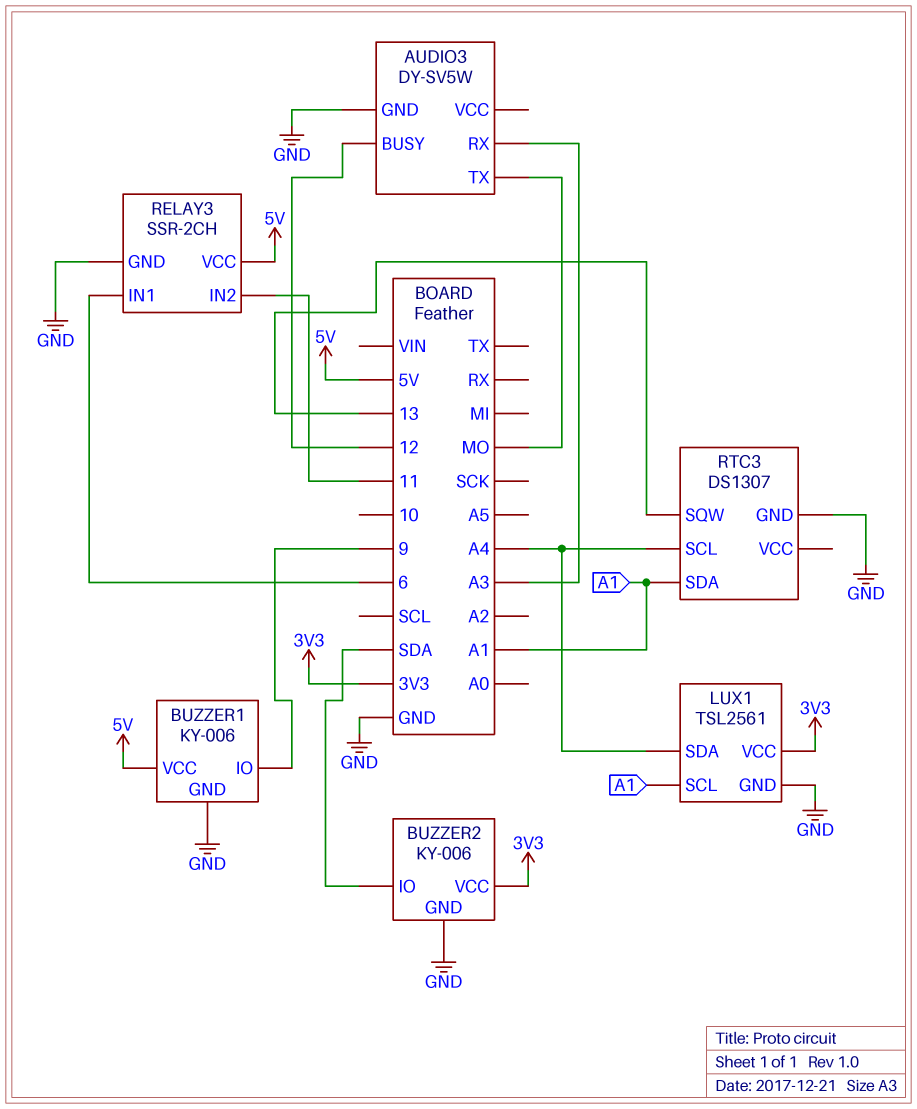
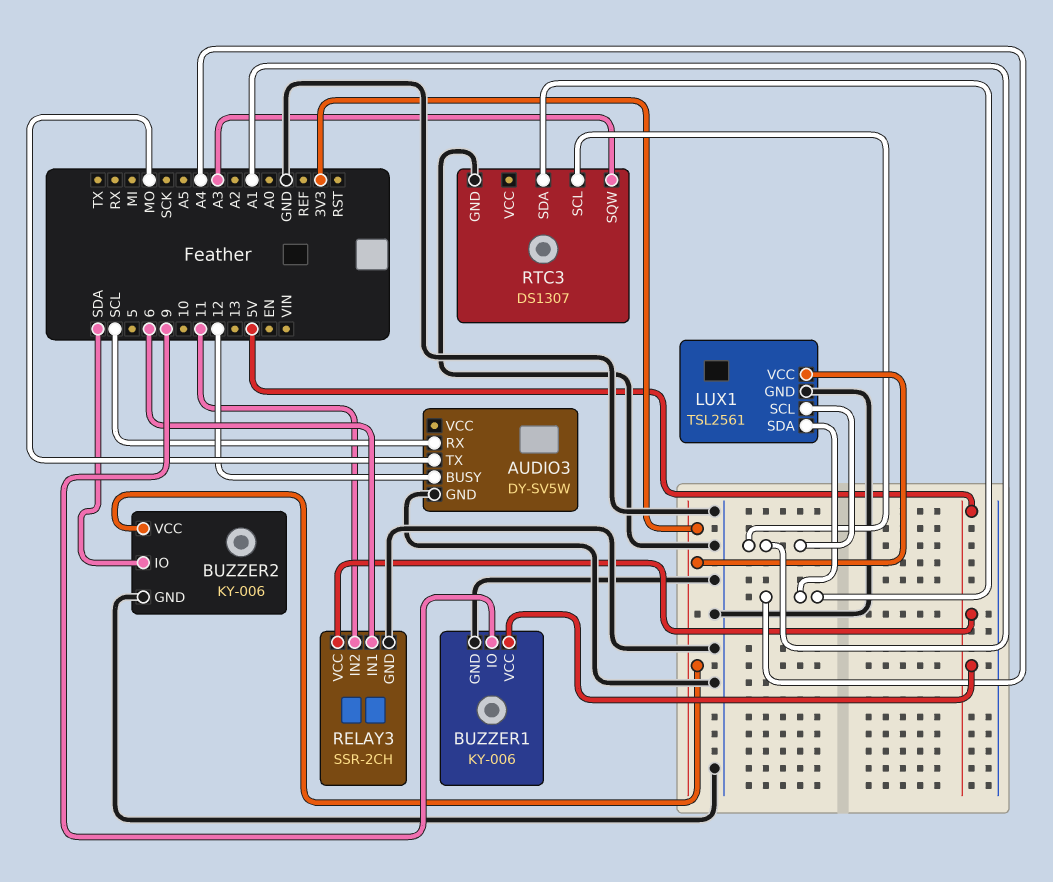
AUDIO3 pin RX: A3 -> SCL
RTC3 pin SCL: A4 -> A1
RTC3 pin SDA: A1 -> A4
RTC3 pin SQW: 13 -> A3

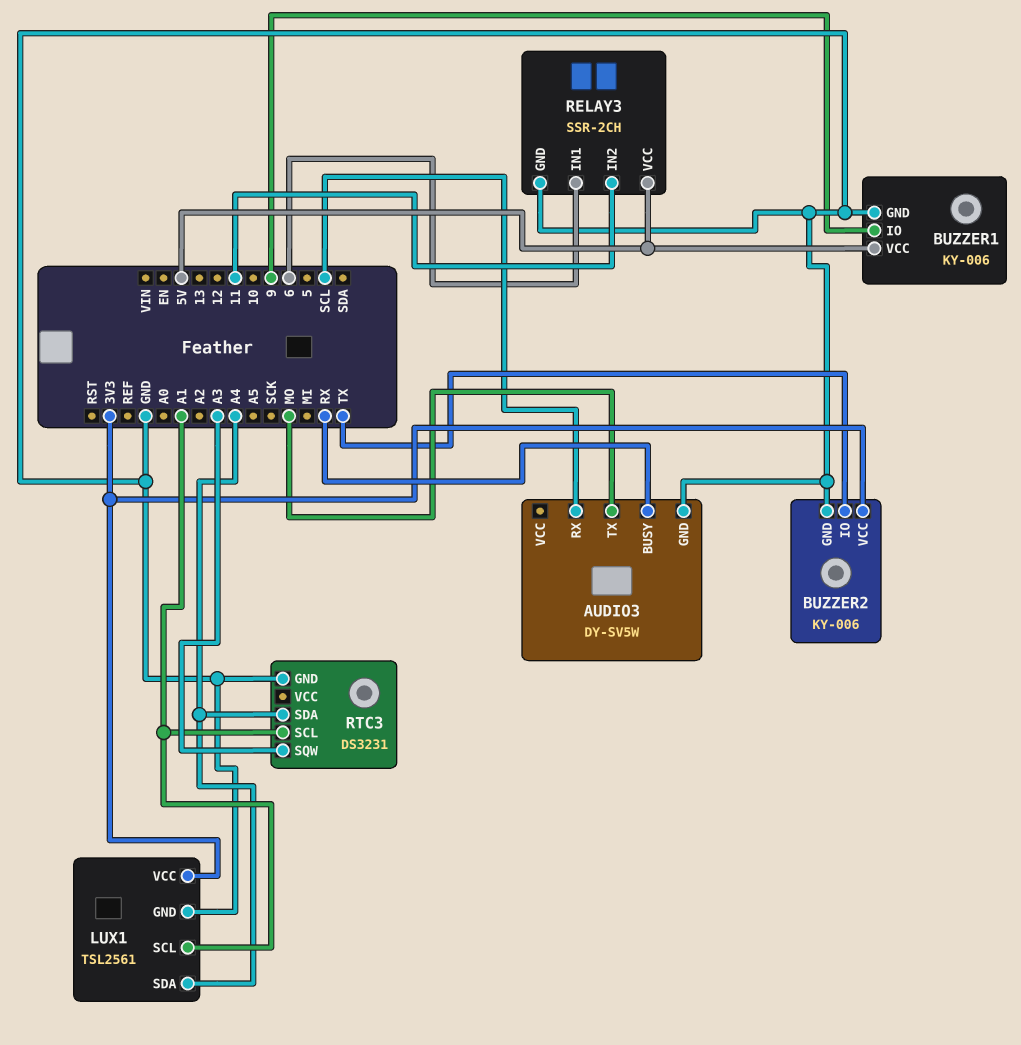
AUDIO3 pin BUSY: 12 -> RX
BUZZER2 pin IO: SDA -> TX
RTC3: DS1307 -> DS3231

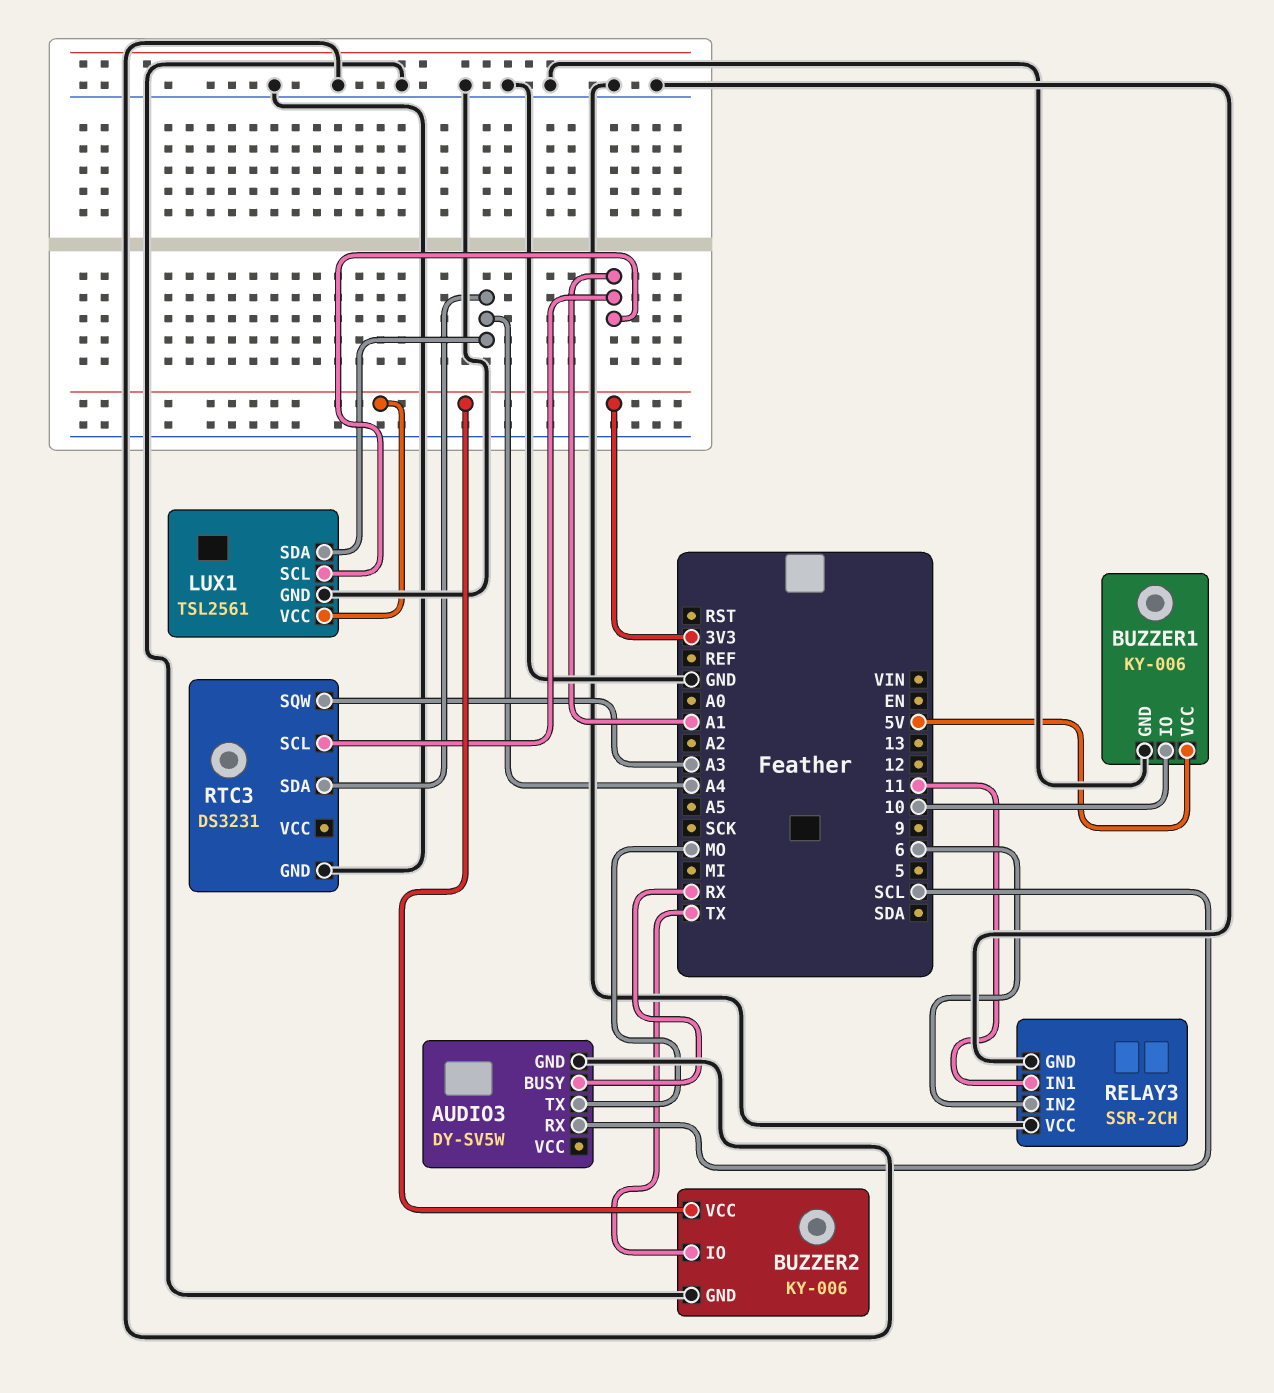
BUZZER1 pin IO: 9 -> 10
RELAY3 pin IN1: 6 -> 11
RELAY3 pin IN2: 11 -> 6
RELAY3 pin VCC: 5V -> GND

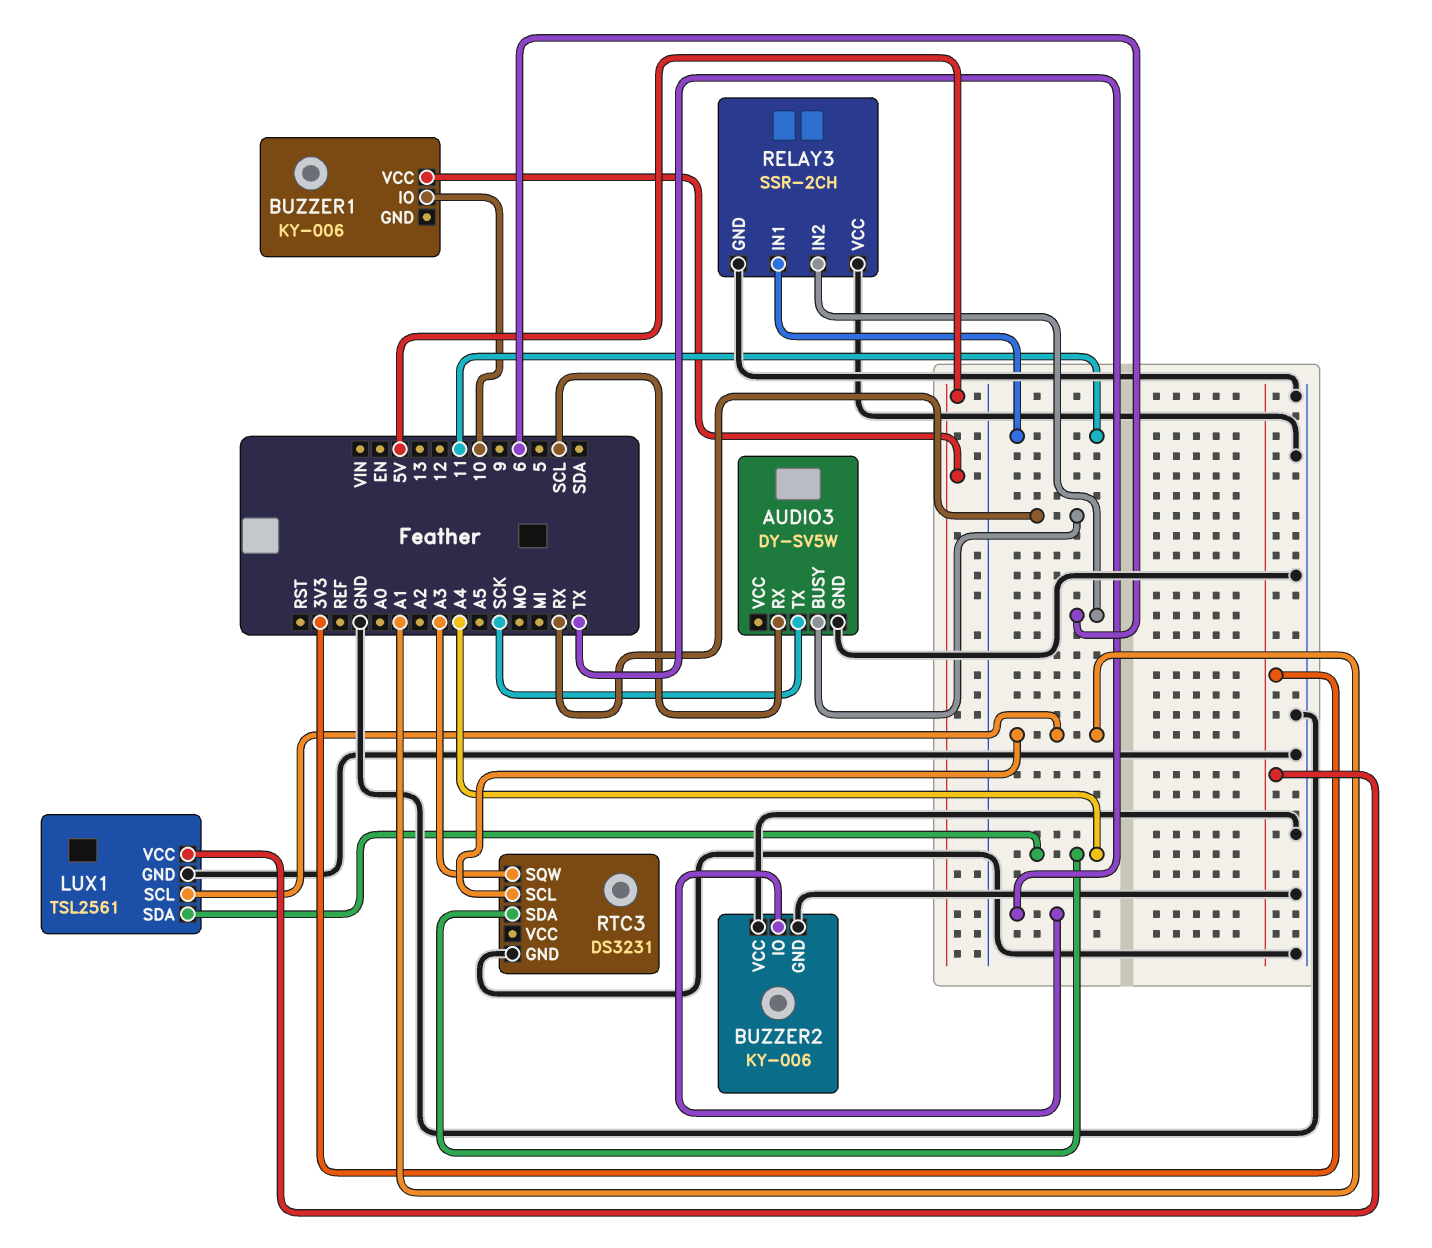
AUDIO3 pin TX: MO -> SCK
BUZZER1 pin GND: GND -> none
BUZZER2 pin VCC: 3V3 -> GND

